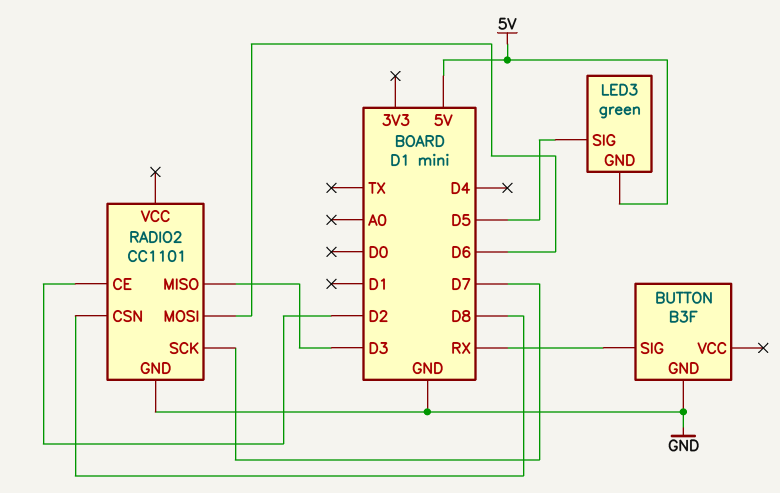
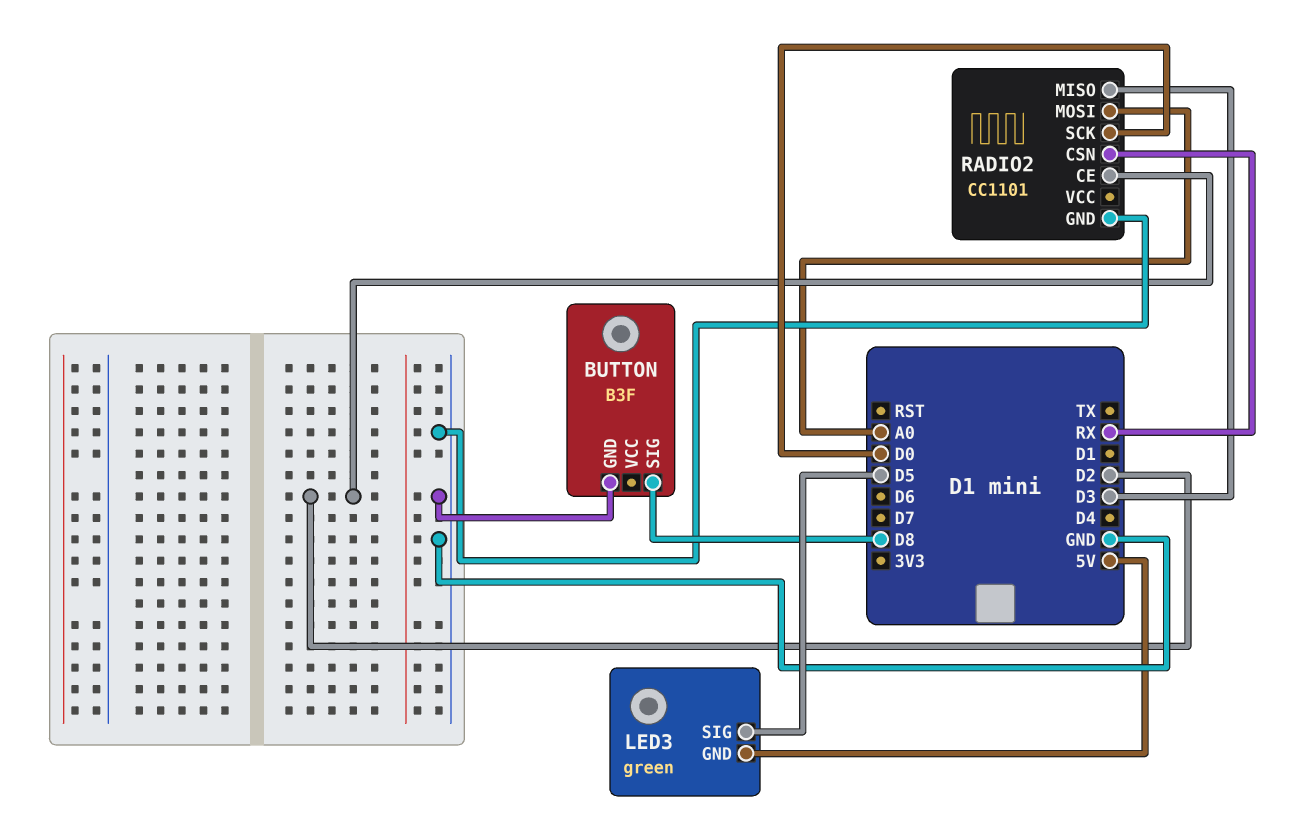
BUTTON pin SIG: RX -> D8
RADIO2 pin CSN: D8 -> RX
RADIO2 pin MOSI: D6 -> A0
RADIO2 pin SCK: D7 -> D0

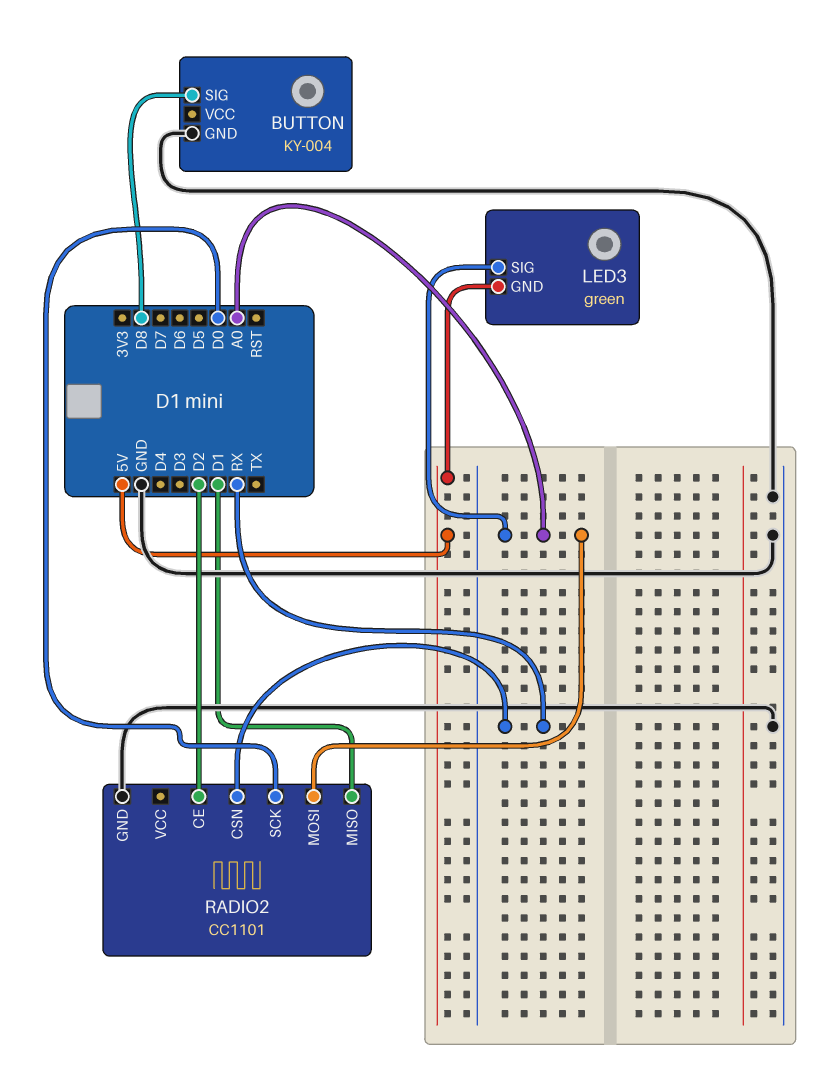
BUTTON: B3F -> KY-004
LED3 pin SIG: D5 -> A0
RADIO2 pin MISO: D3 -> D1

